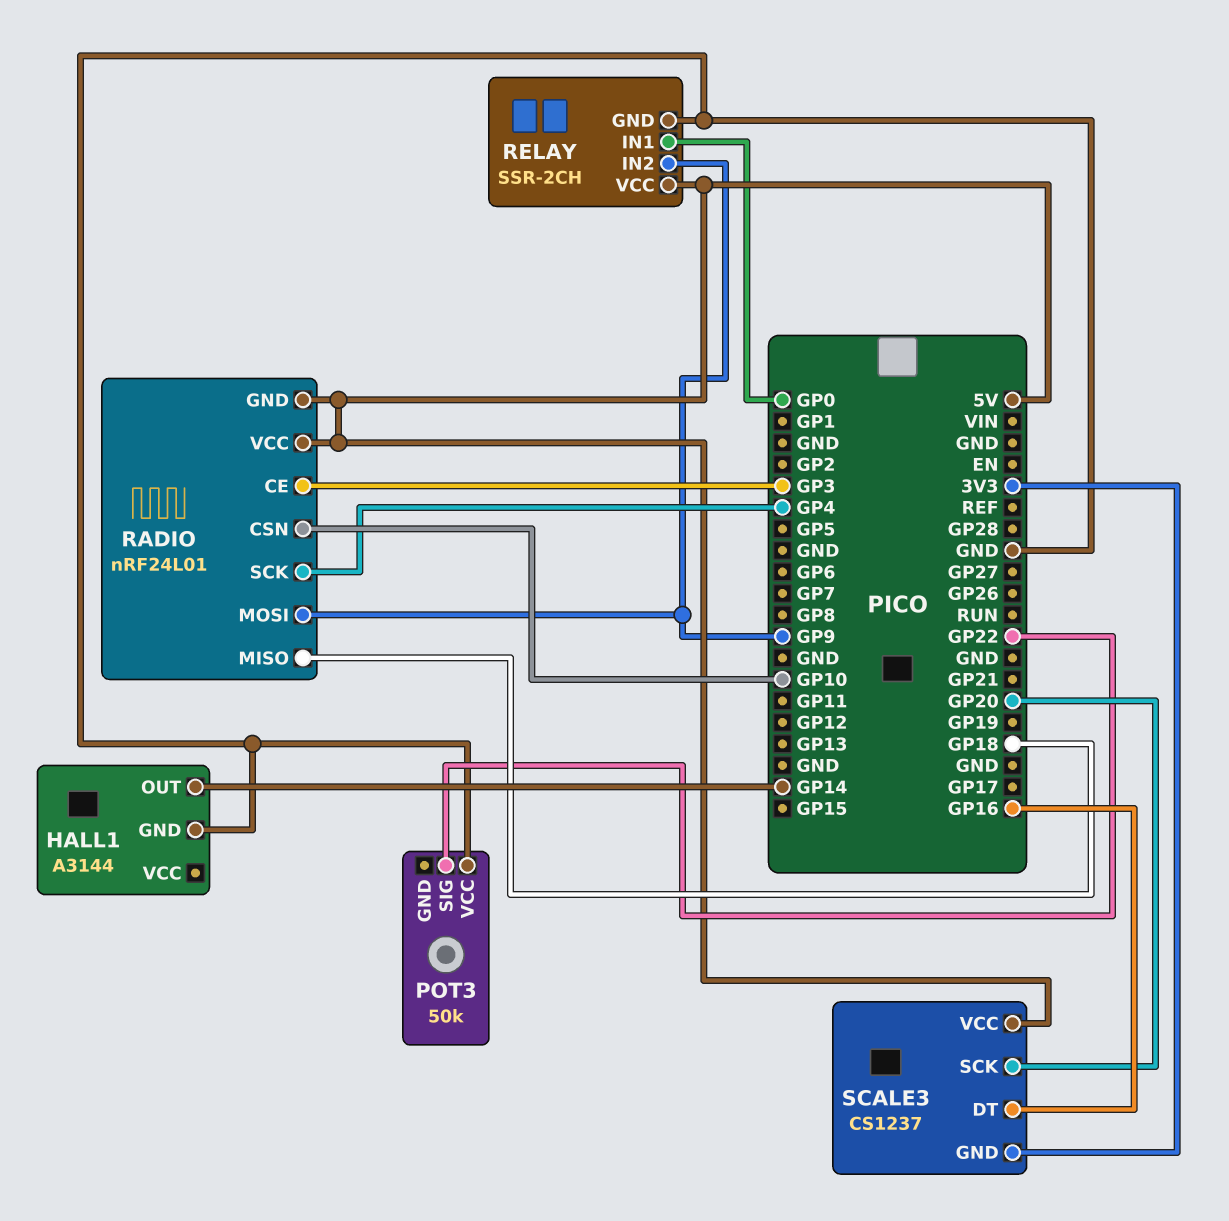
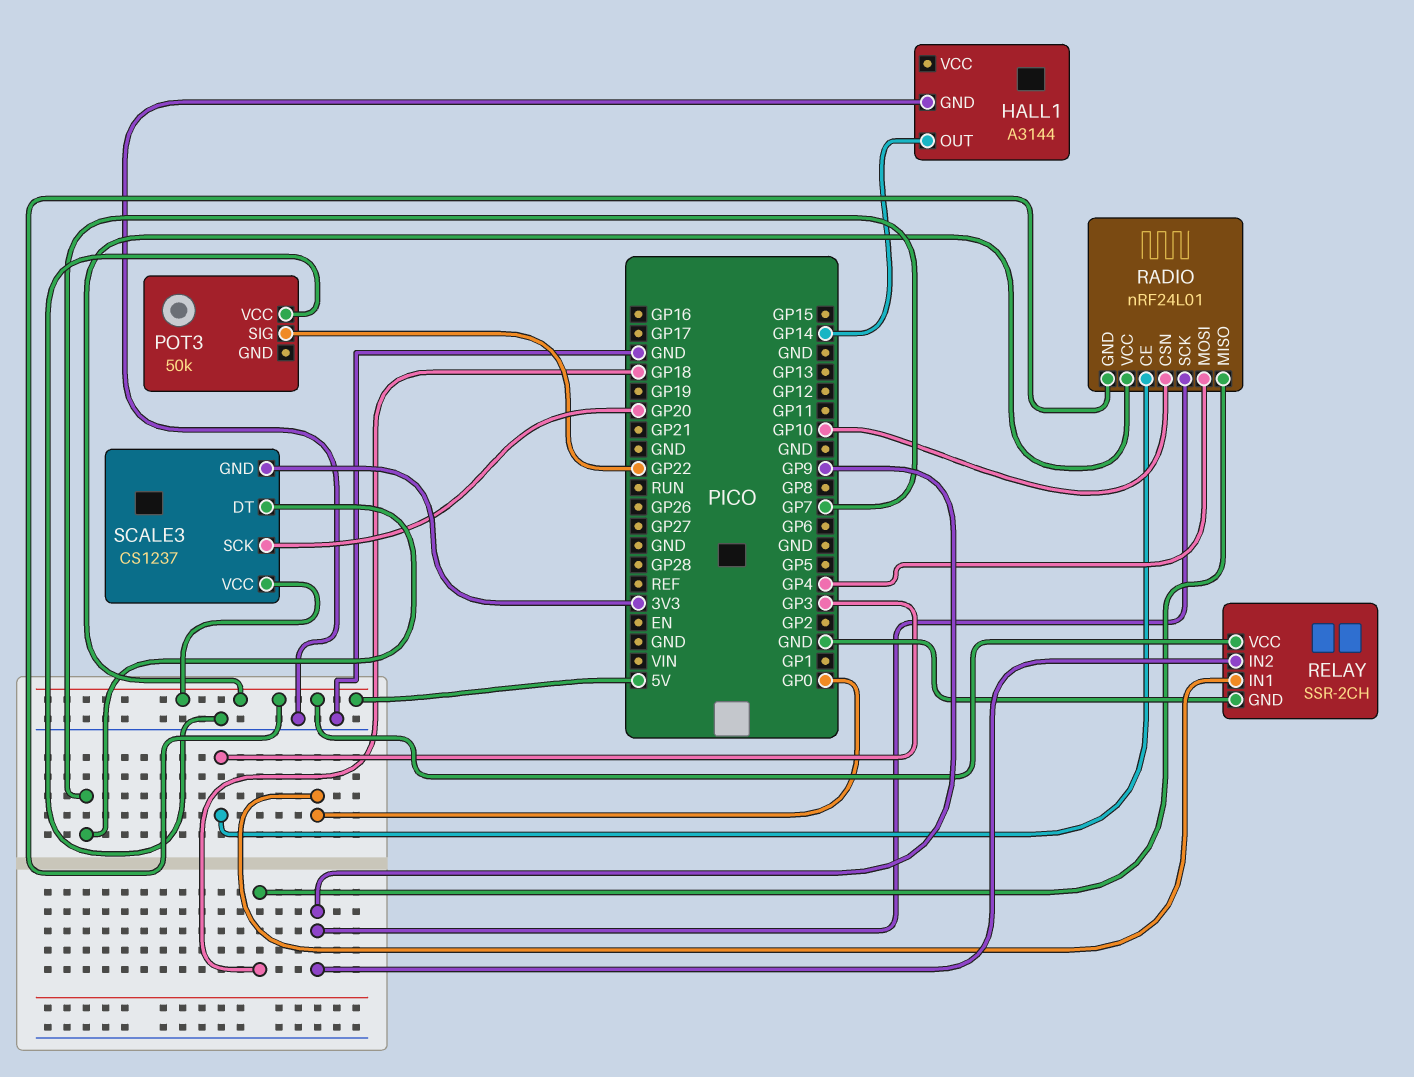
RADIO pin MOSI: GP9 -> GP4
RADIO pin SCK: GP4 -> GP9
SCALE3 pin DT: GP16 -> GP7

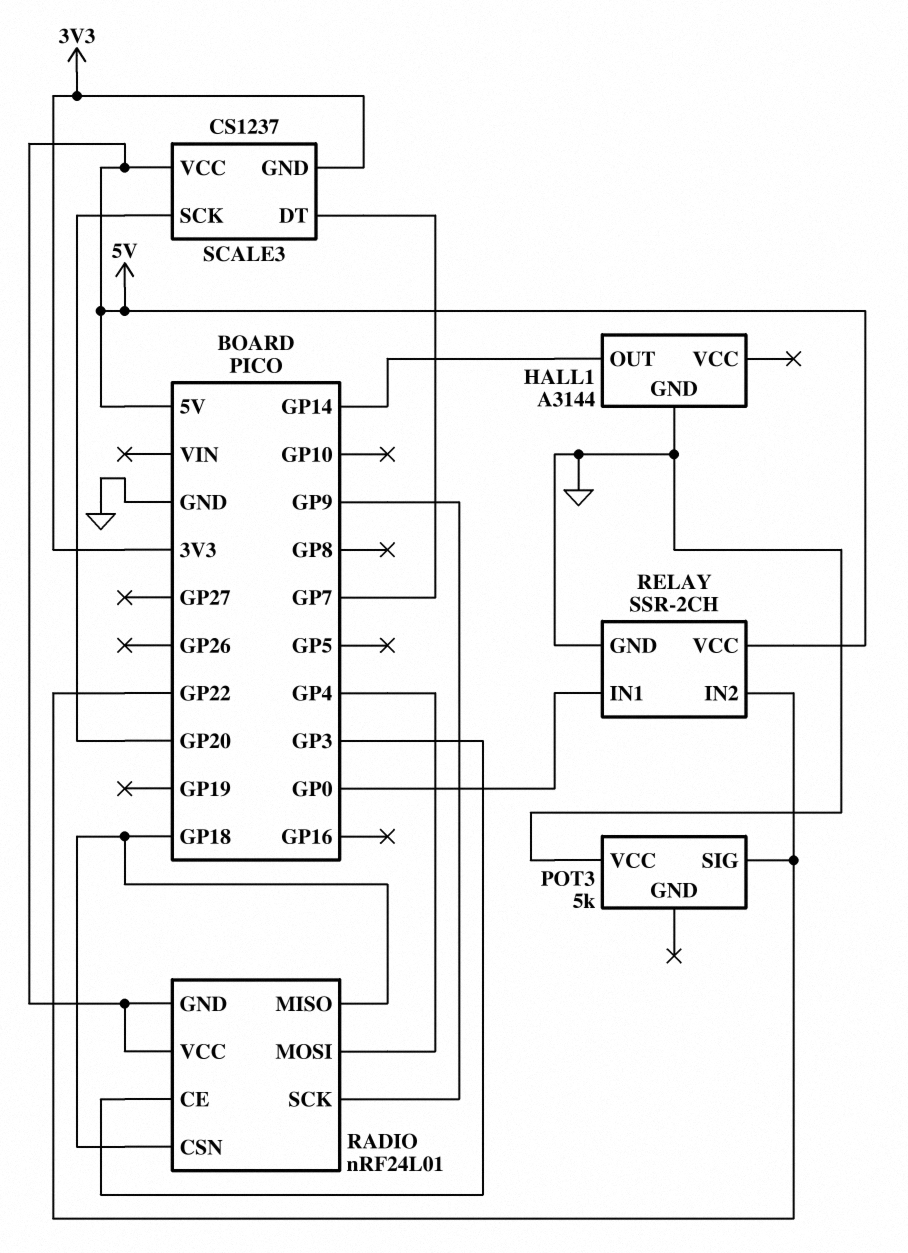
POT3: 50k -> 5k
RADIO pin CSN: GP10 -> GP18
RELAY pin IN2: GP9 -> GP22

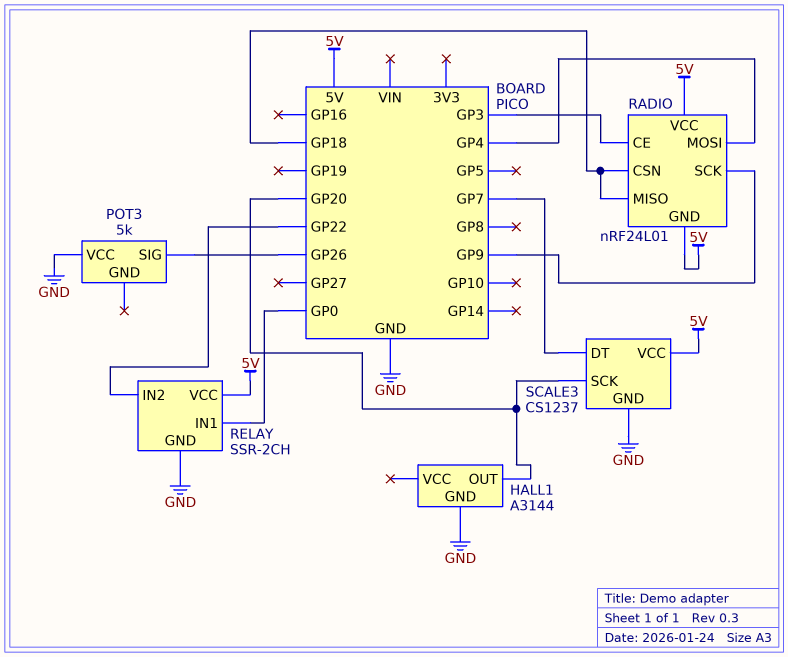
HALL1 pin OUT: GP14 -> GP20
POT3 pin SIG: GP22 -> GP26
SCALE3 pin GND: 3V3 -> GND

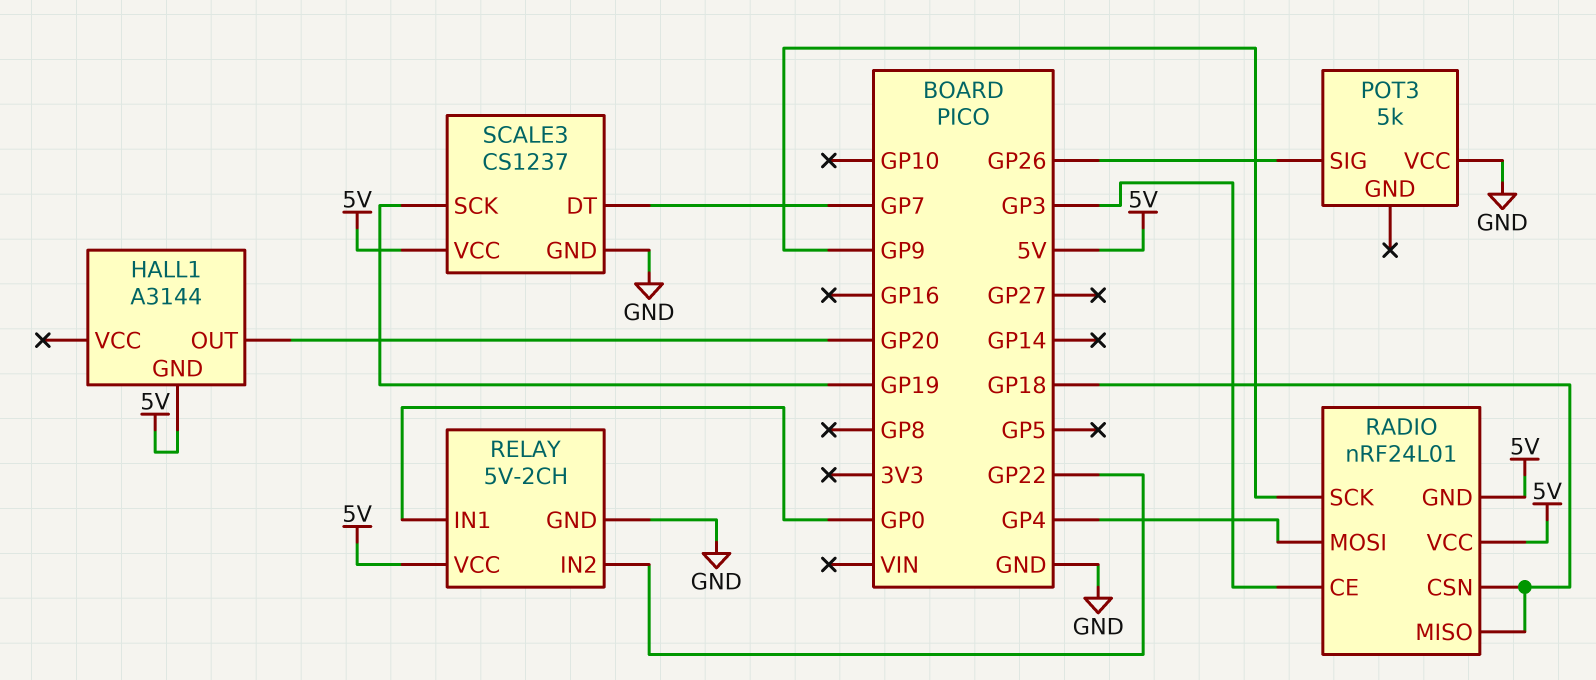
HALL1 pin GND: GND -> 5V
RELAY: SSR-2CH -> 5V-2CH
SCALE3 pin SCK: GP20 -> GP19

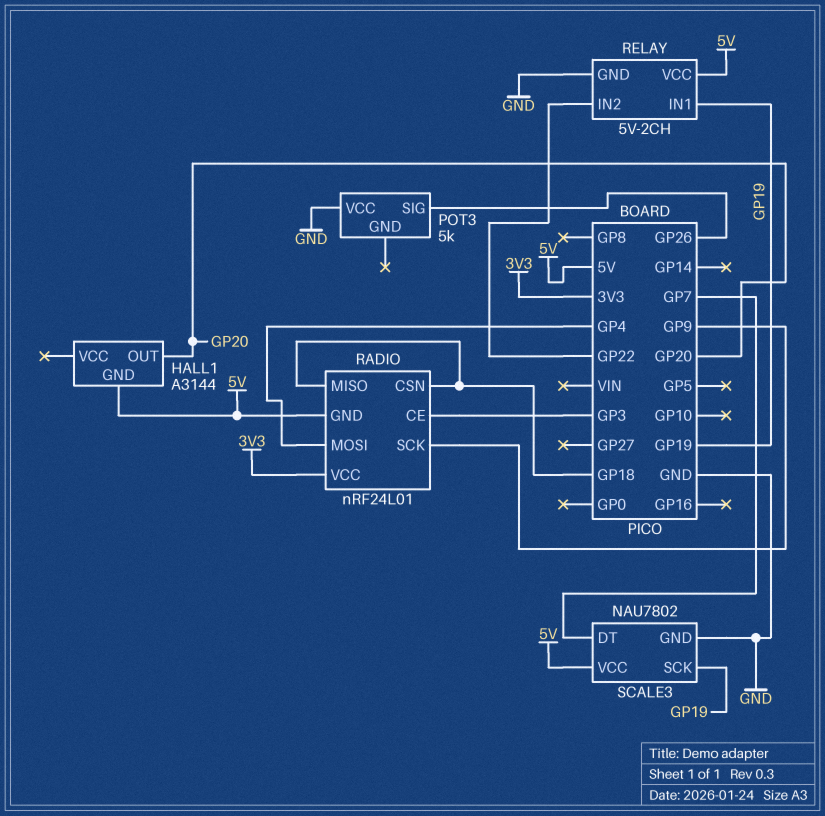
RADIO pin VCC: 5V -> 3V3
RELAY pin IN1: GP0 -> GP19
SCALE3: CS1237 -> NAU7802

